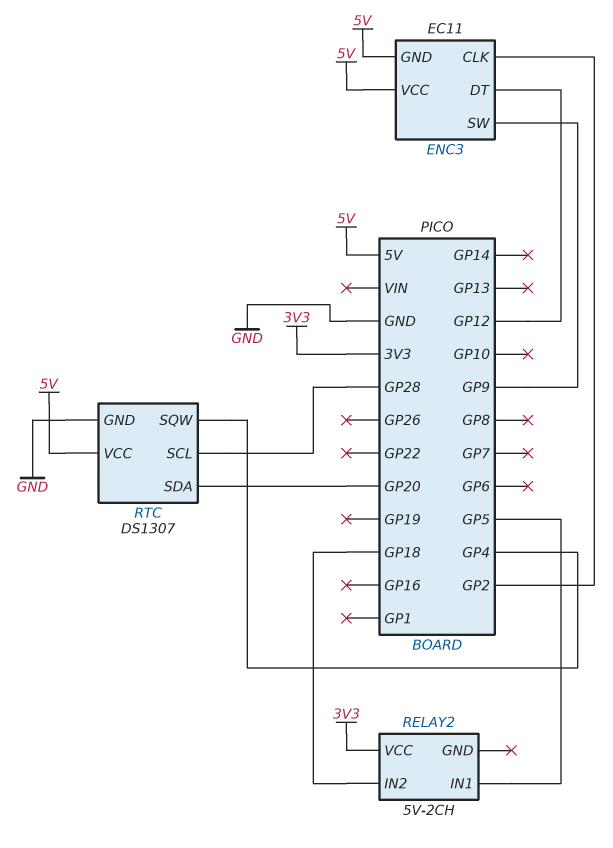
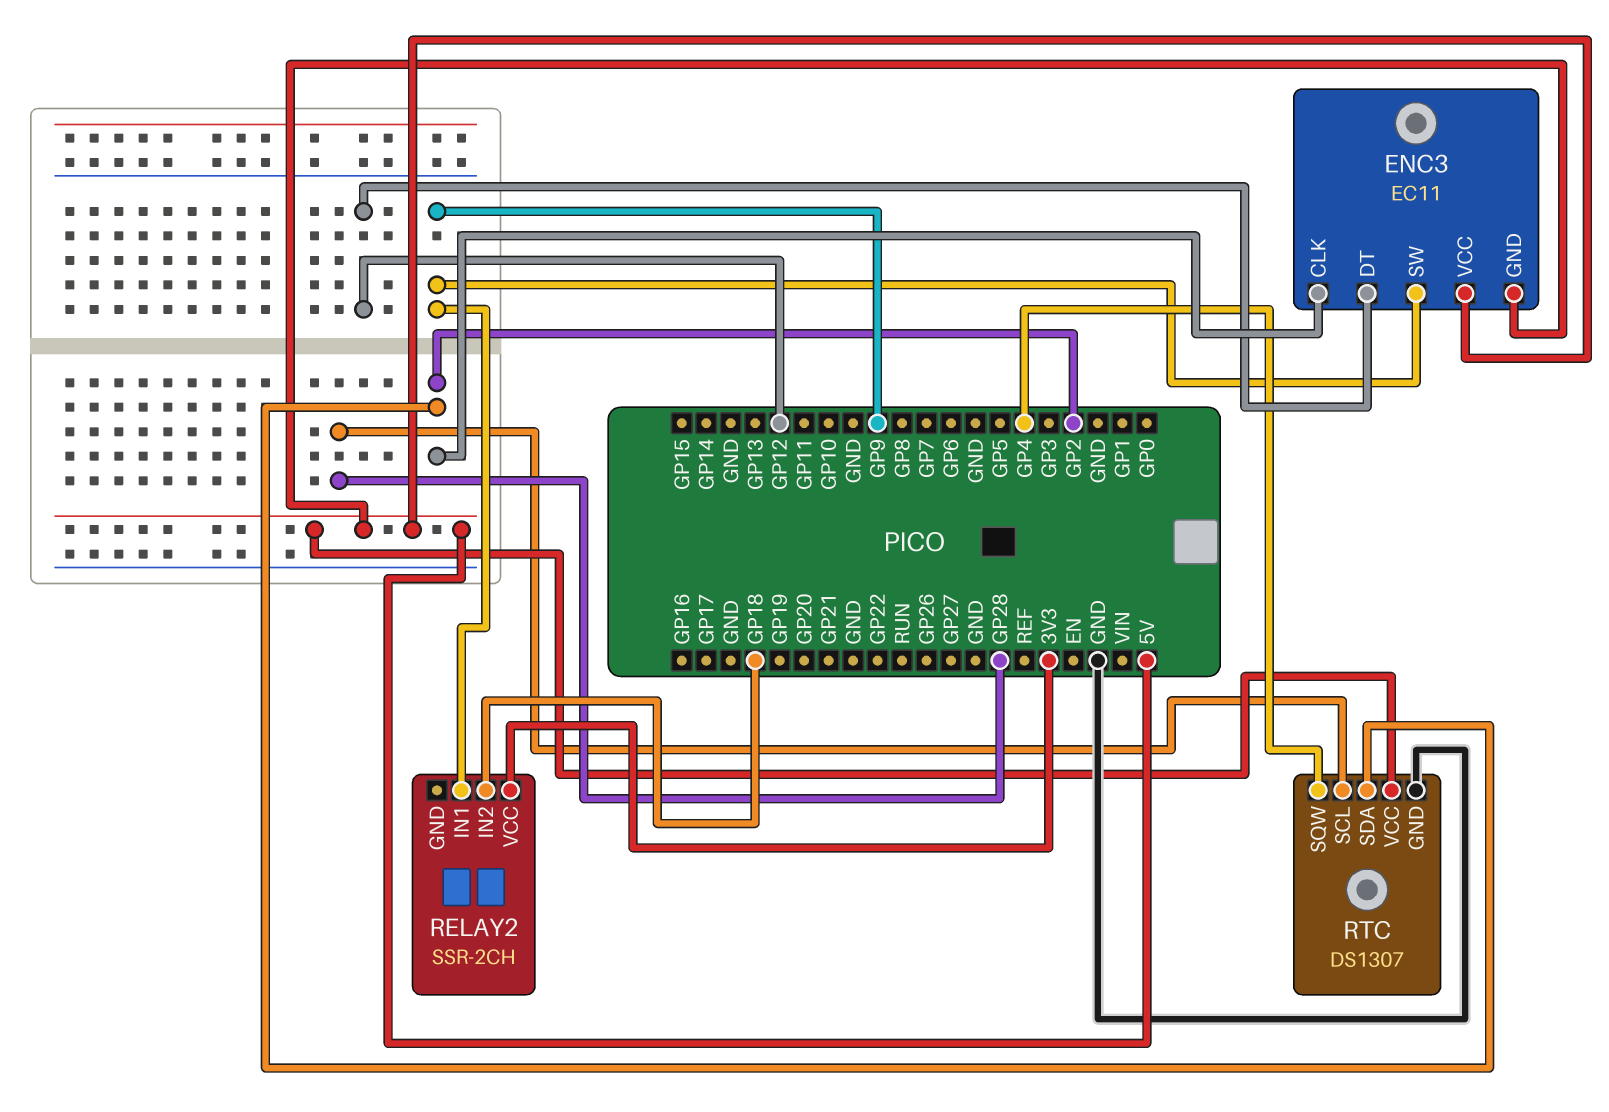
RELAY2: 5V-2CH -> SSR-2CH
RELAY2 pin IN1: GP5 -> GP9
RTC pin SDA: GP20 -> GP2

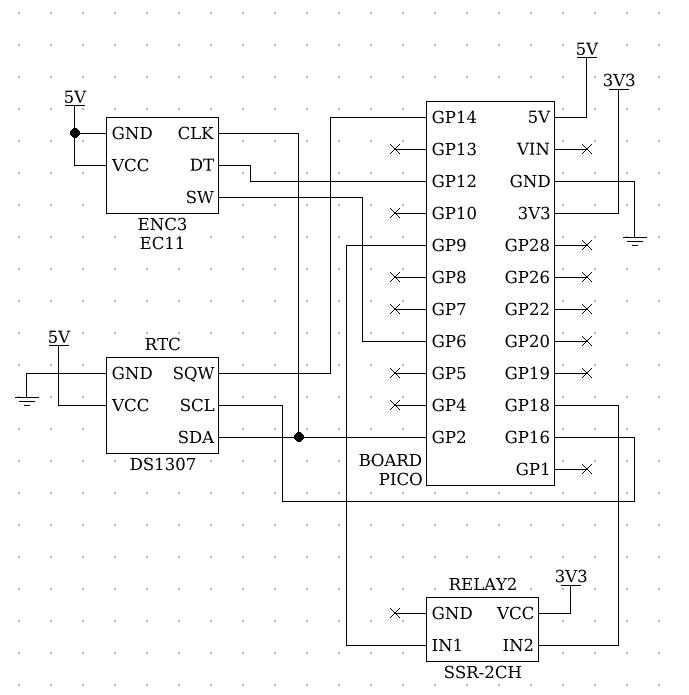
ENC3 pin SW: GP9 -> GP6
RTC pin SCL: GP28 -> GP16
RTC pin SQW: GP4 -> GP14

